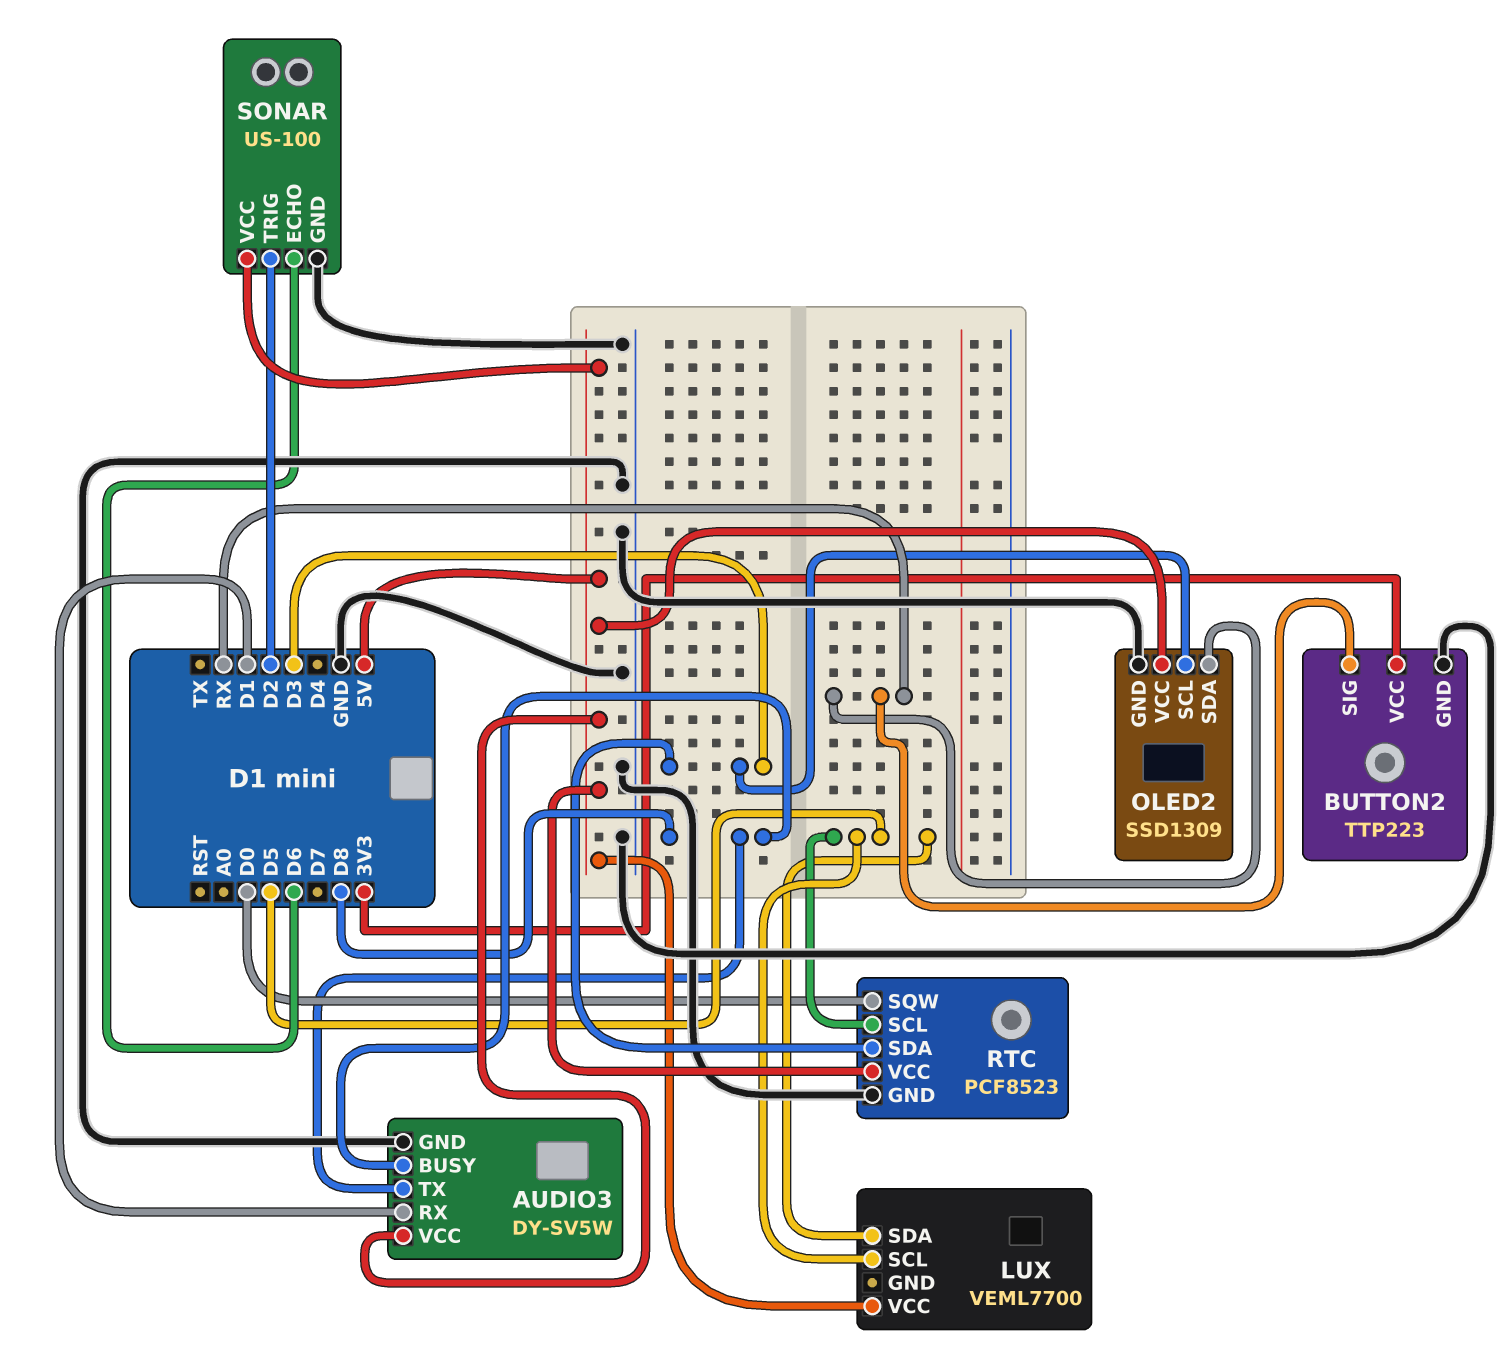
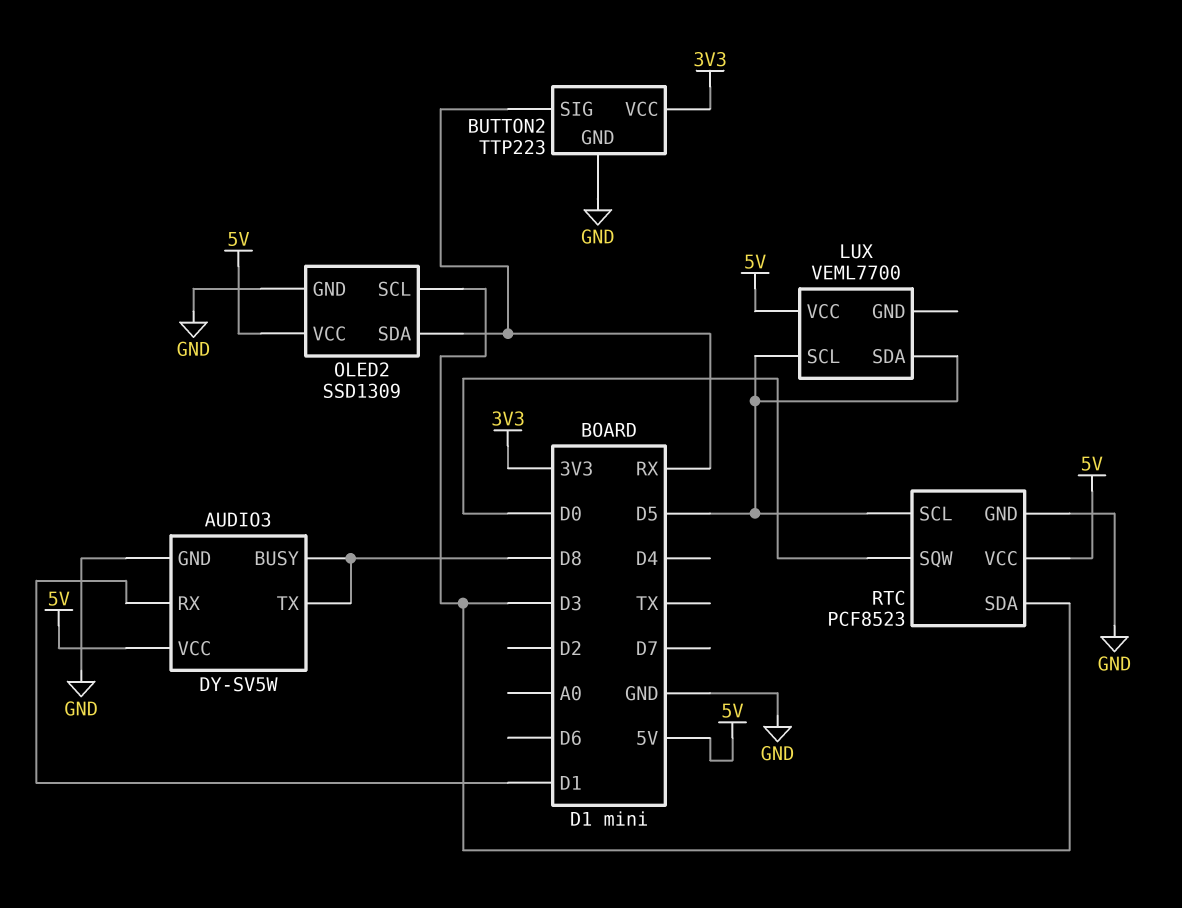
SONAR: US-100 -> none
SONAR pin ECHO: D6 -> none
SONAR pin GND: GND -> none
SONAR pin TRIG: D2 -> none
SONAR pin VCC: 5V -> none

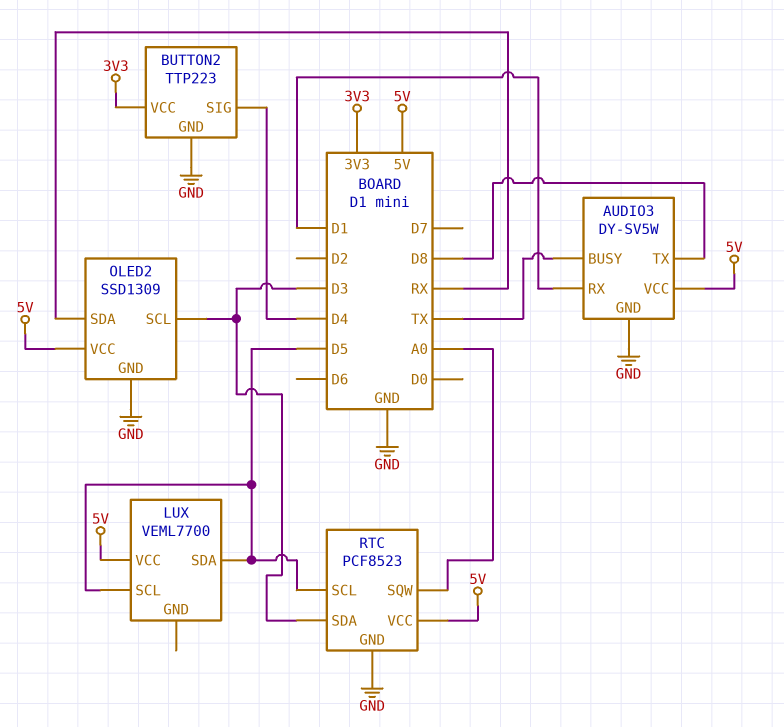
AUDIO3 pin BUSY: D8 -> TX
BUTTON2 pin SIG: RX -> D4
RTC pin SQW: D0 -> A0

